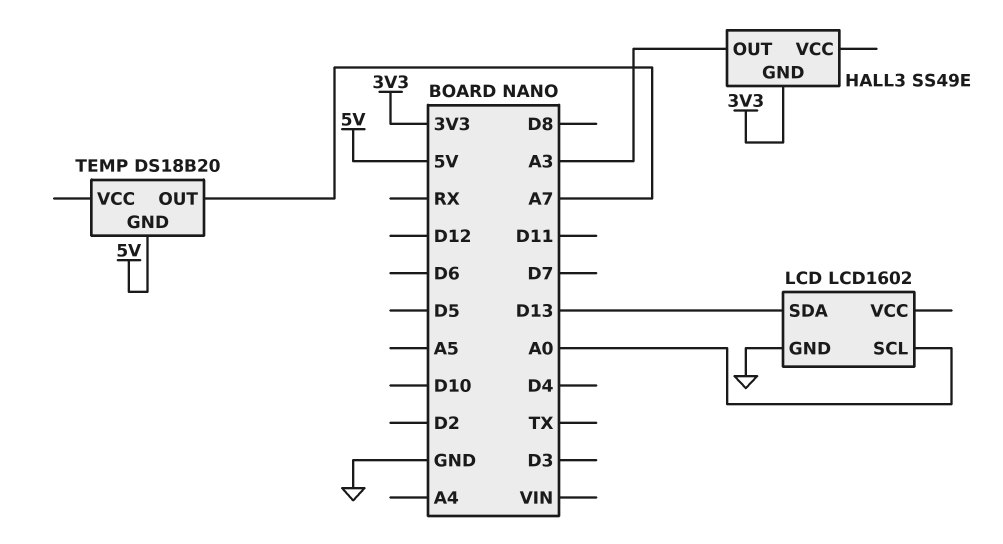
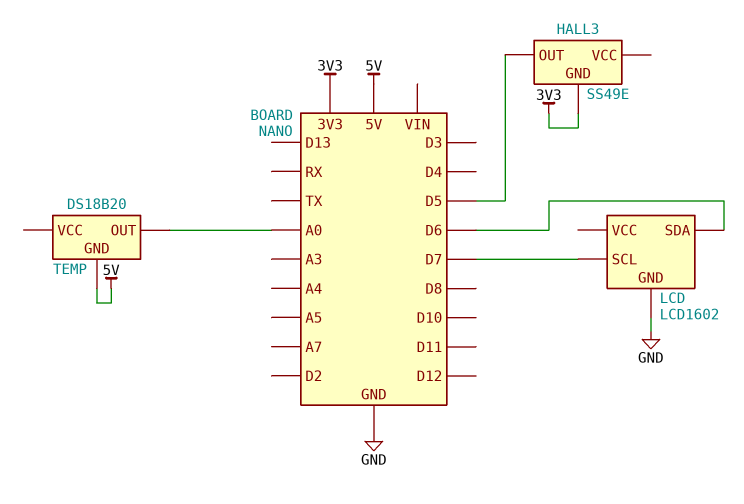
HALL3 pin OUT: A3 -> D5
LCD pin SCL: A0 -> D7
LCD pin SDA: D13 -> D6
TEMP pin OUT: A7 -> A0

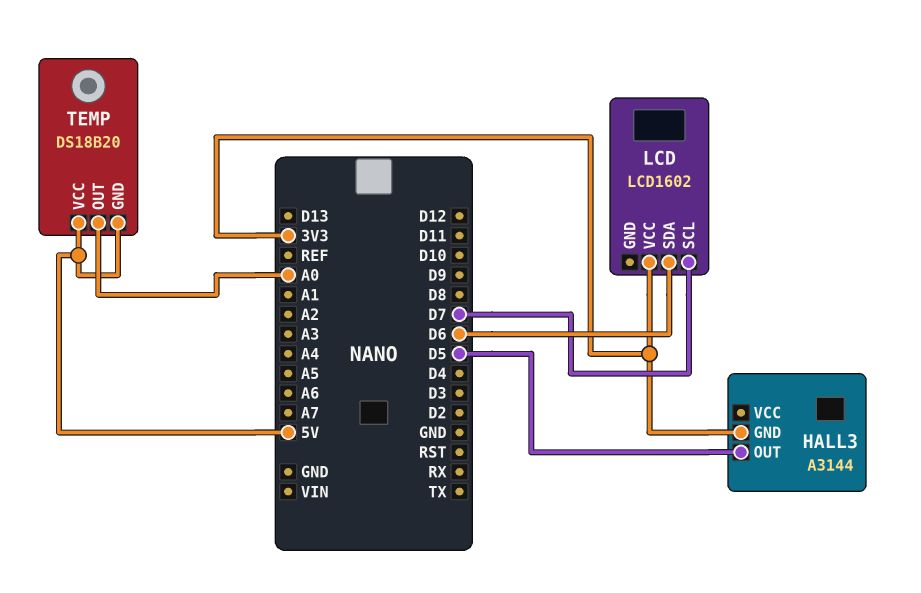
HALL3: SS49E -> A3144
LCD pin GND: GND -> none
LCD pin VCC: none -> 3V3
TEMP pin VCC: none -> 5V

